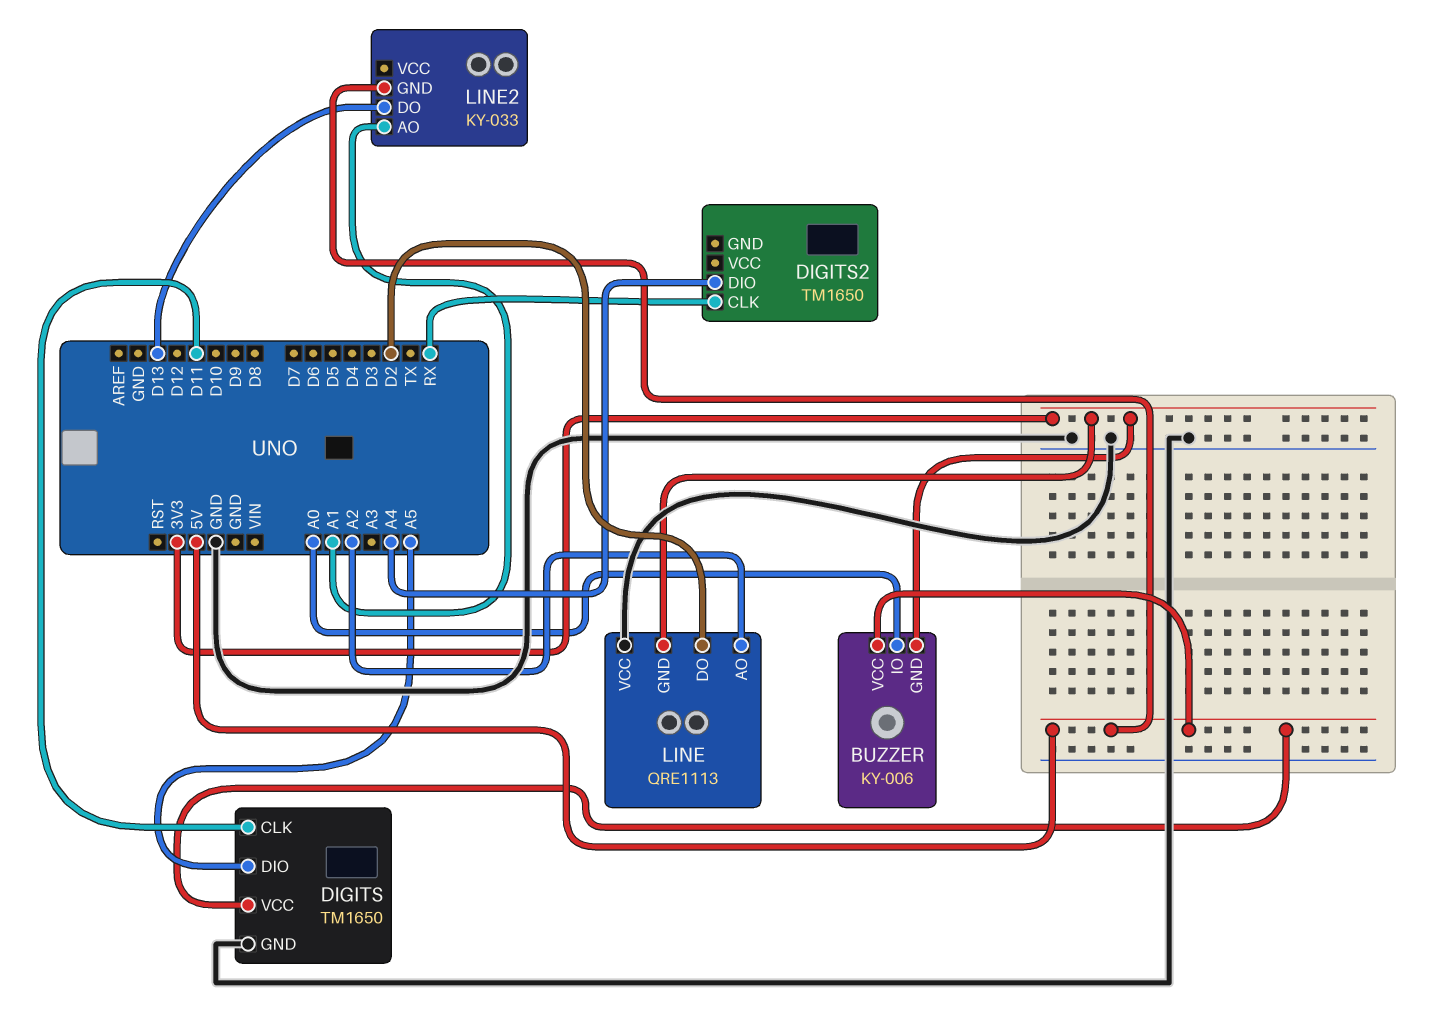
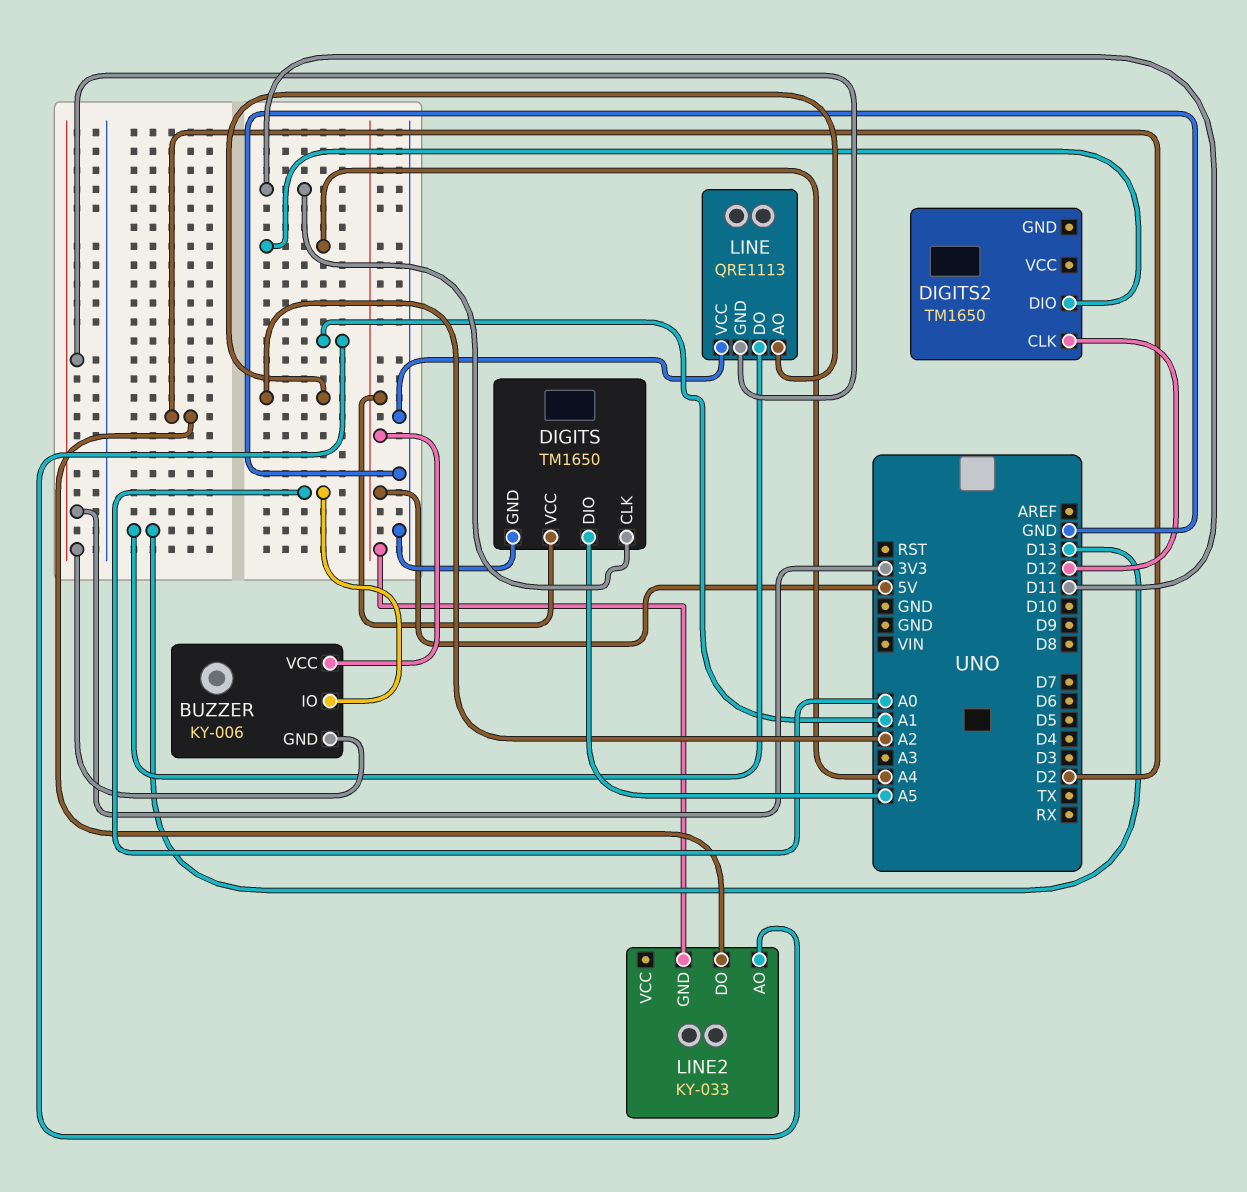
DIGITS2 pin CLK: RX -> D12
LINE pin DO: D2 -> D13
LINE2 pin DO: D13 -> D2

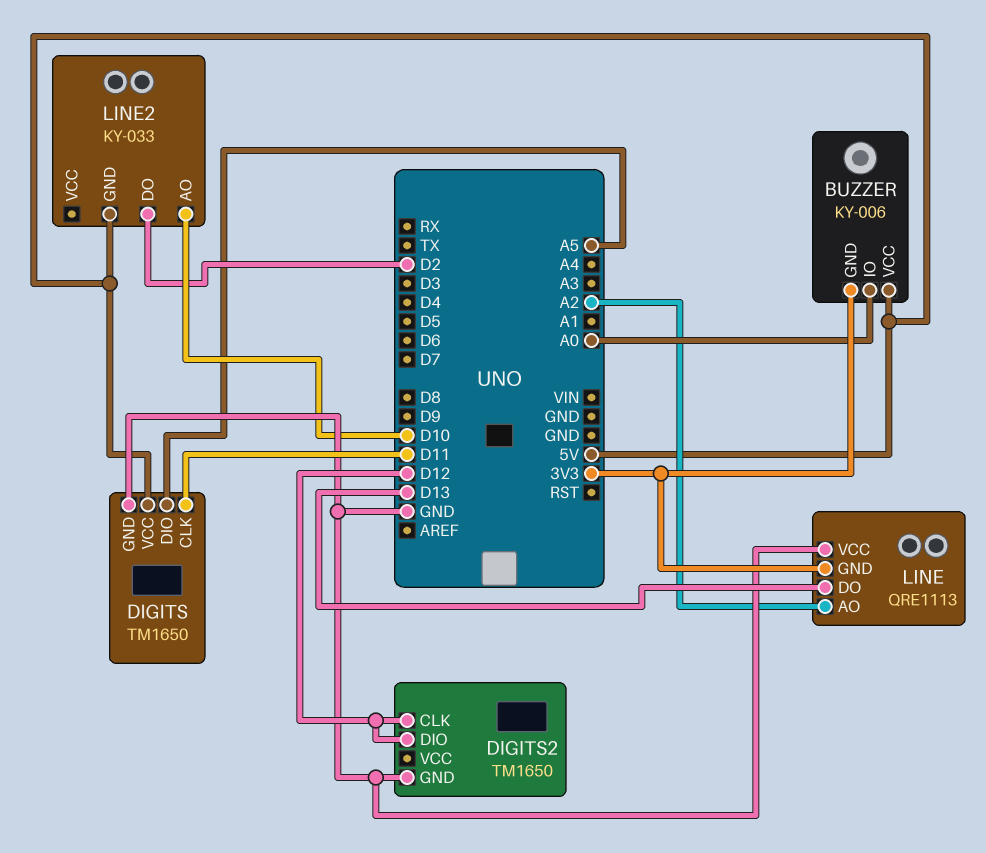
DIGITS2 pin DIO: A4 -> D12
DIGITS2 pin GND: none -> GND
LINE2 pin AO: A1 -> D10

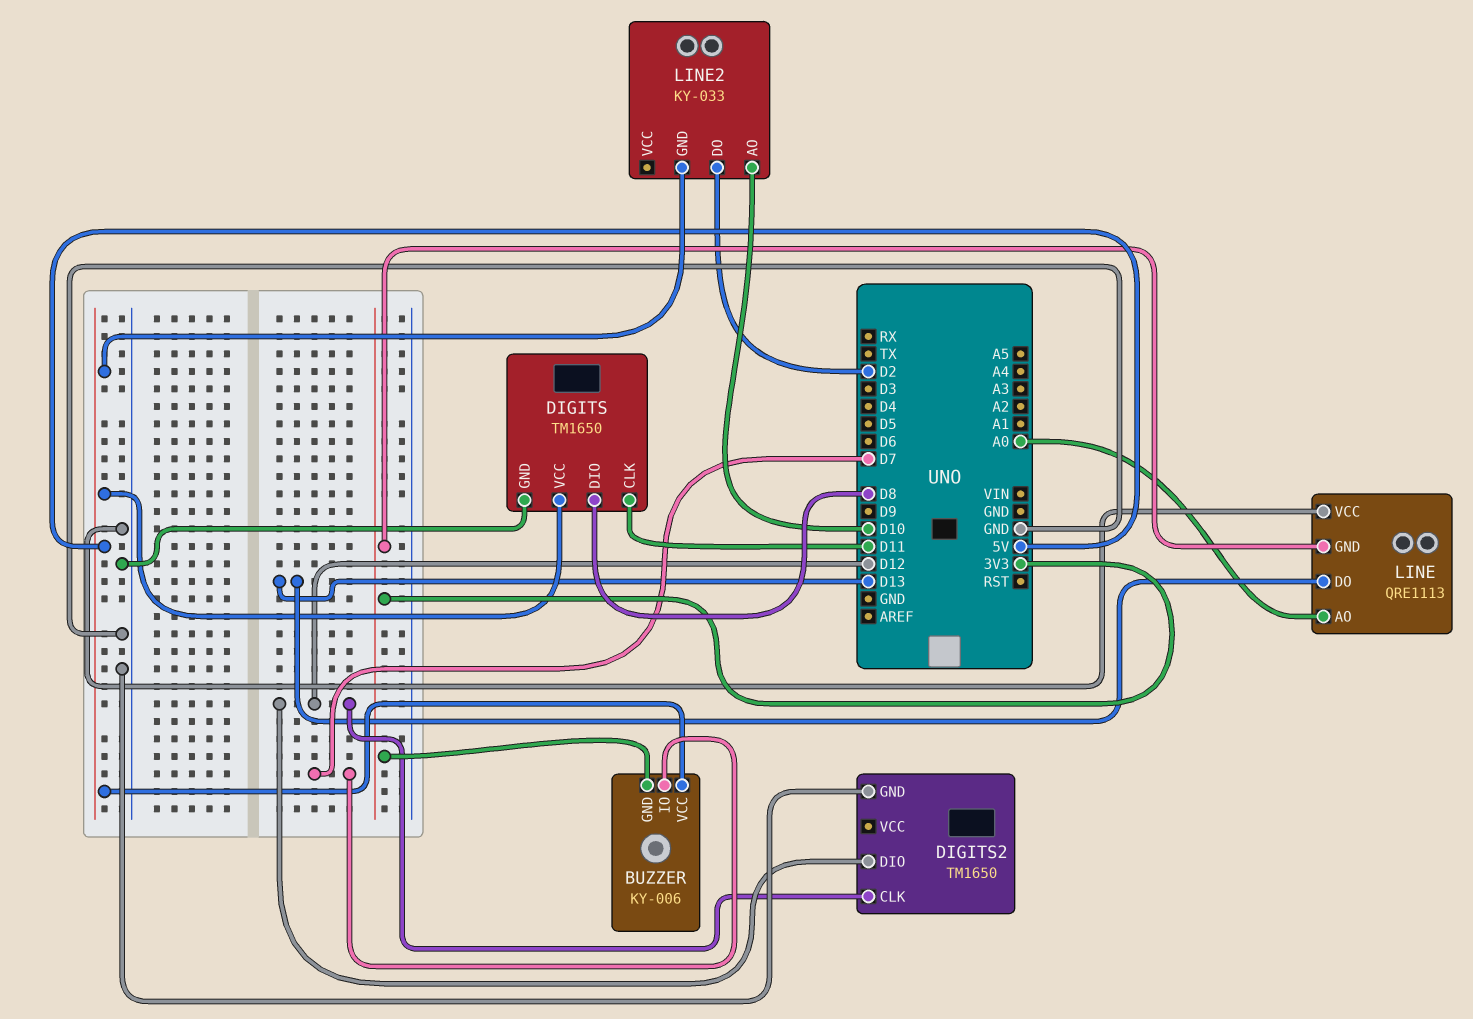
BUZZER pin IO: A0 -> D7
DIGITS pin DIO: A5 -> D8
LINE pin AO: A2 -> A0

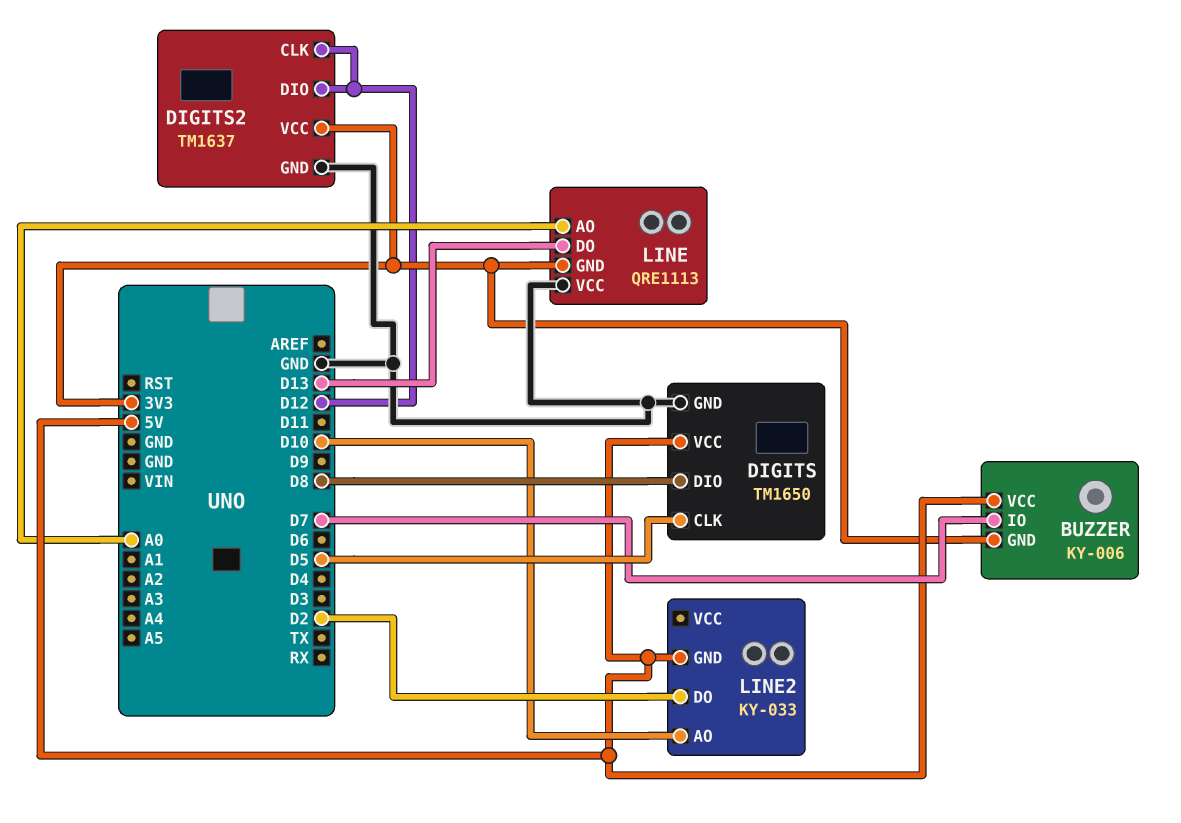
DIGITS pin CLK: D11 -> D5
DIGITS2: TM1650 -> TM1637
DIGITS2 pin VCC: none -> 3V3

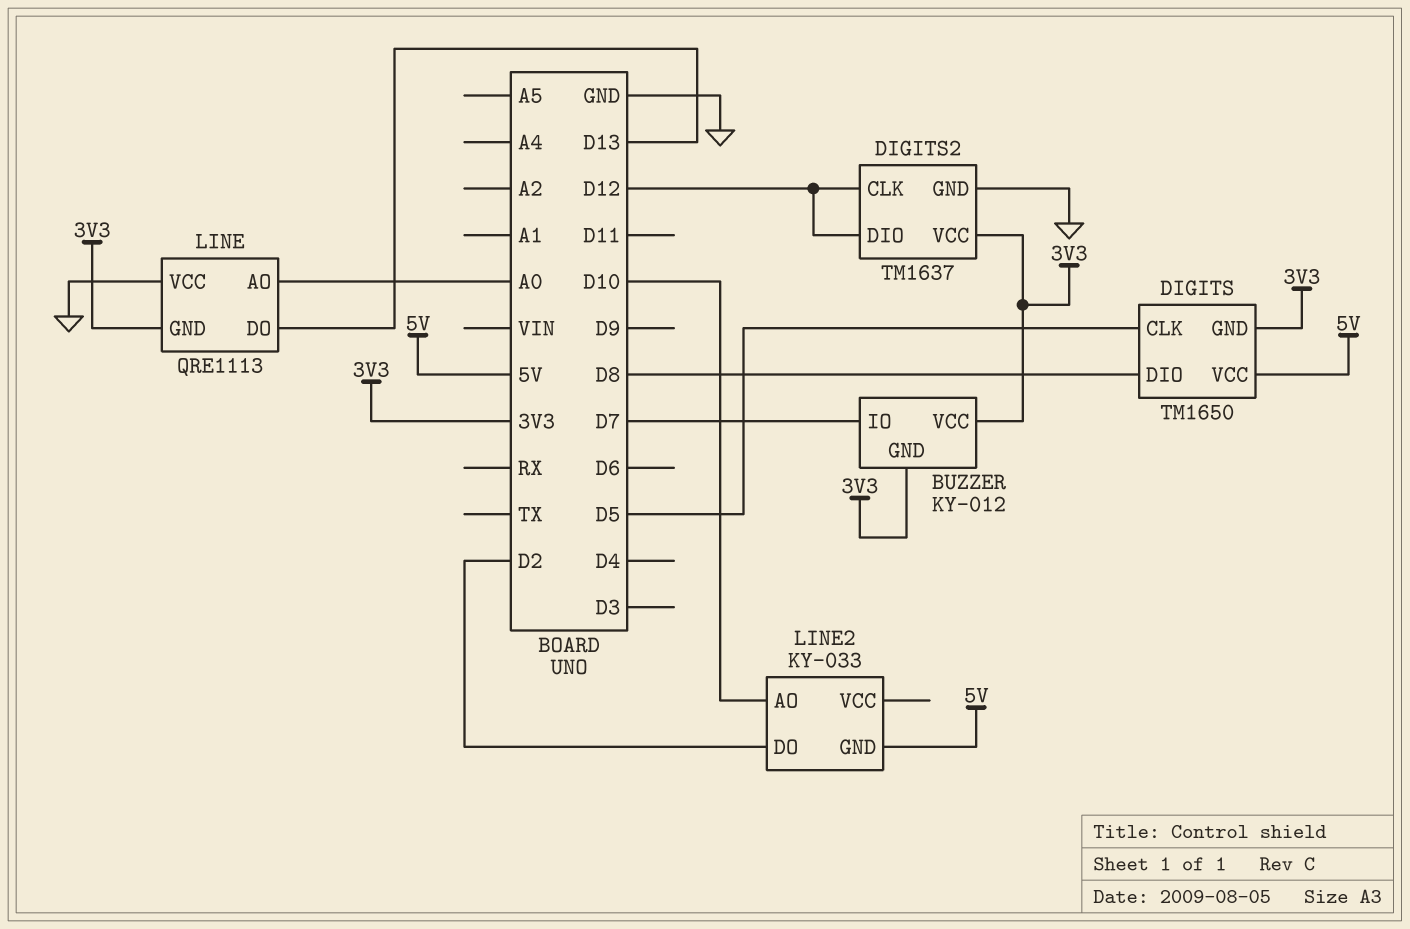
BUZZER: KY-006 -> KY-012
BUZZER pin VCC: 5V -> 3V3
DIGITS pin GND: GND -> 3V3

